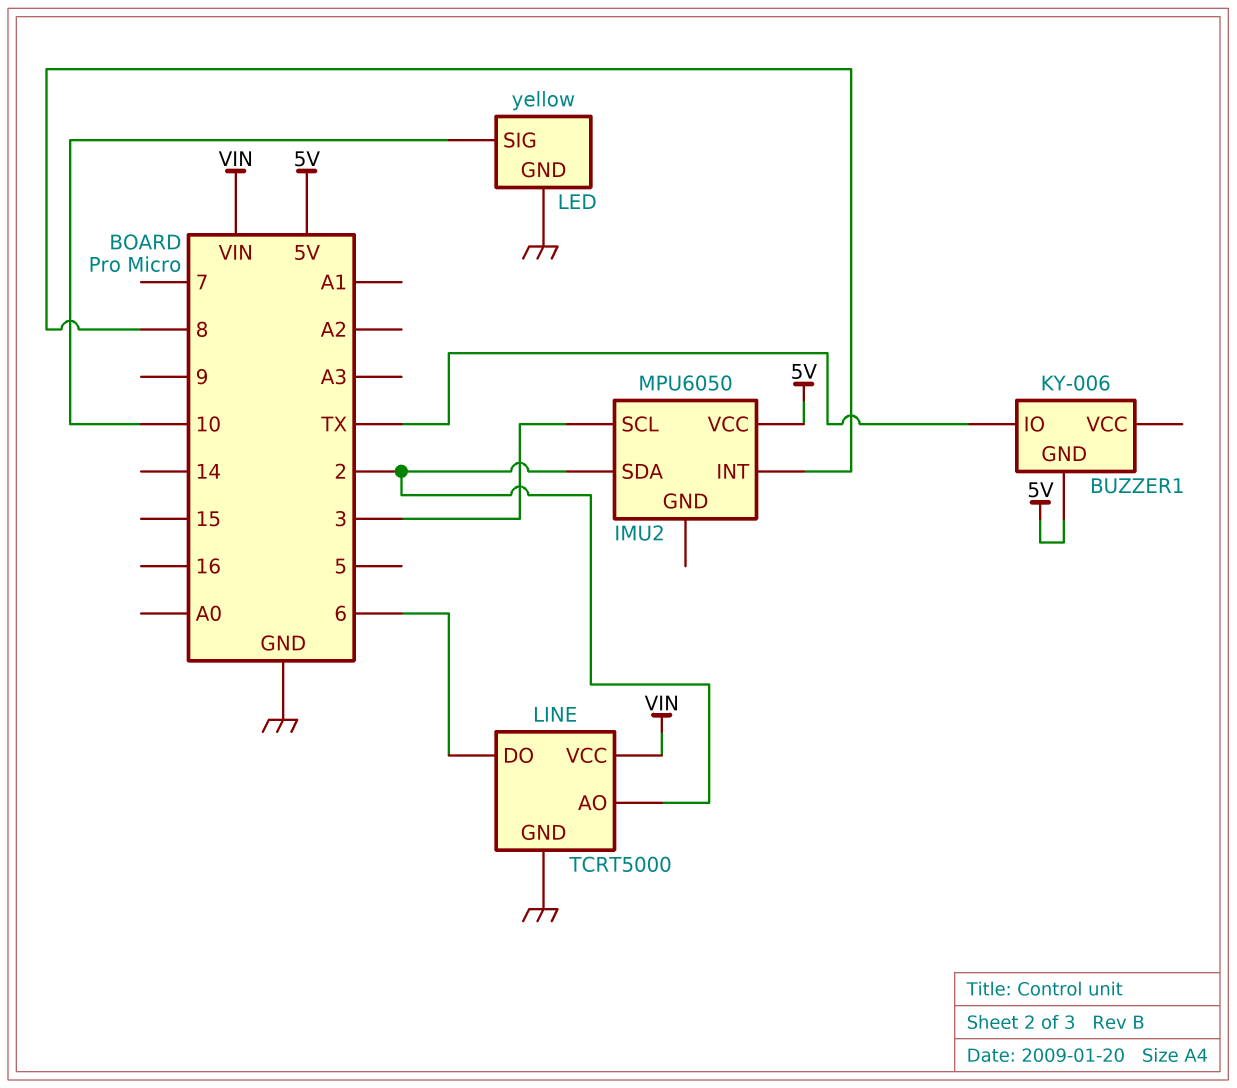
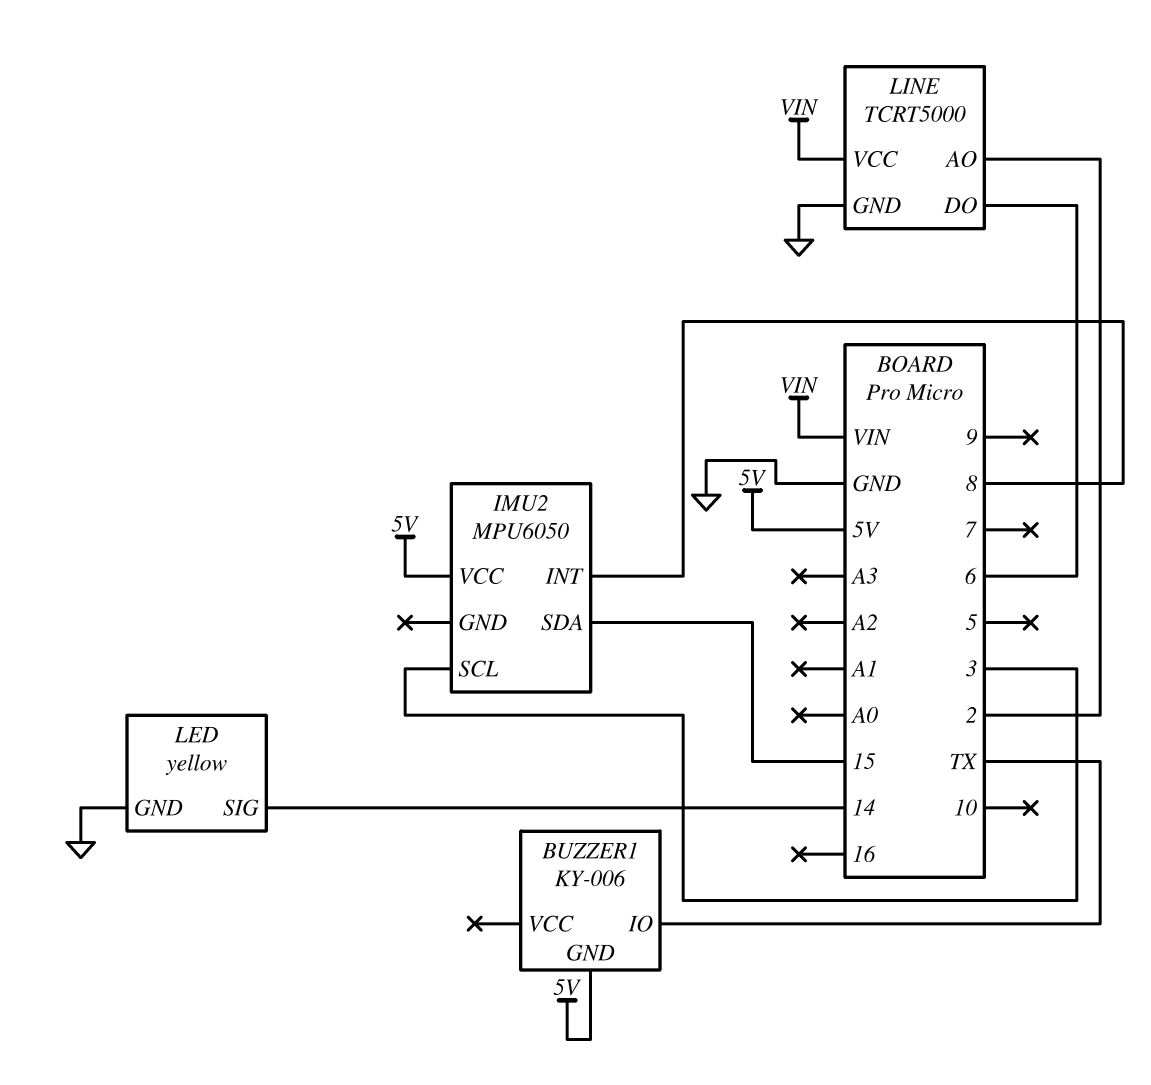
IMU2 pin SDA: 2 -> 15
LED pin SIG: 10 -> 14

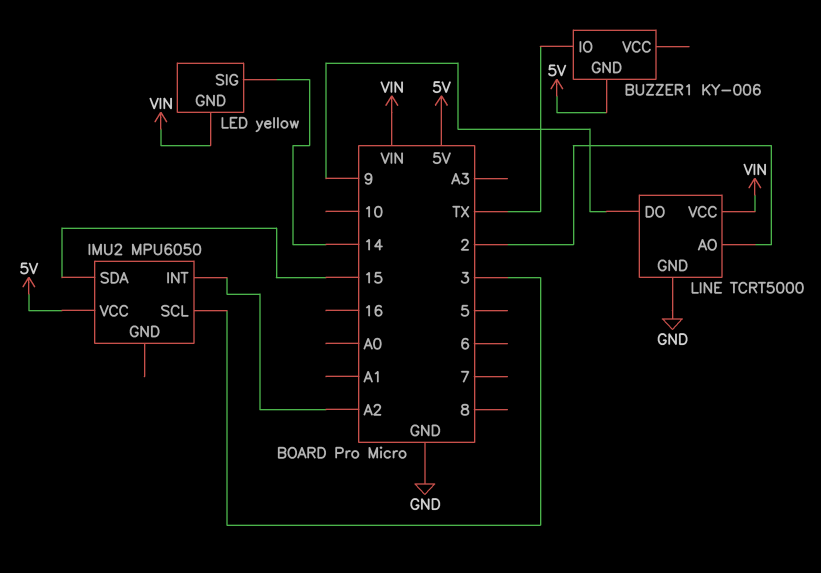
IMU2 pin INT: 8 -> A2
LED pin GND: GND -> VIN
LINE pin DO: 6 -> 9

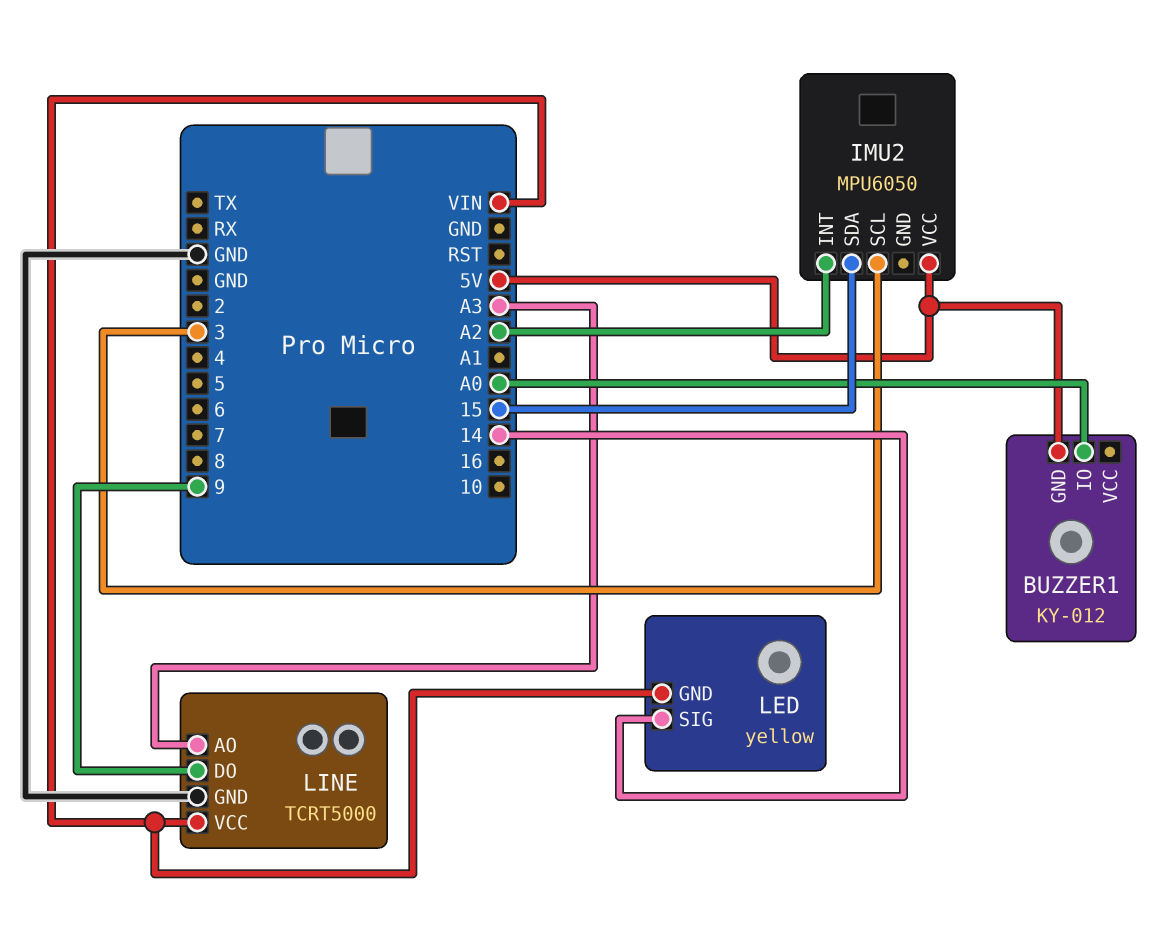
BUZZER1: KY-006 -> KY-012
BUZZER1 pin IO: TX -> A0
LINE pin AO: 2 -> A3

